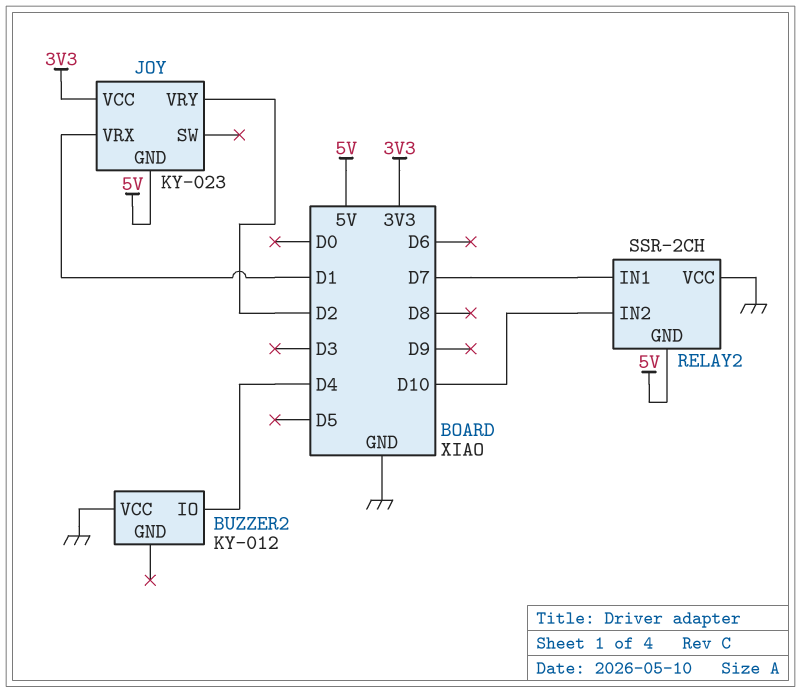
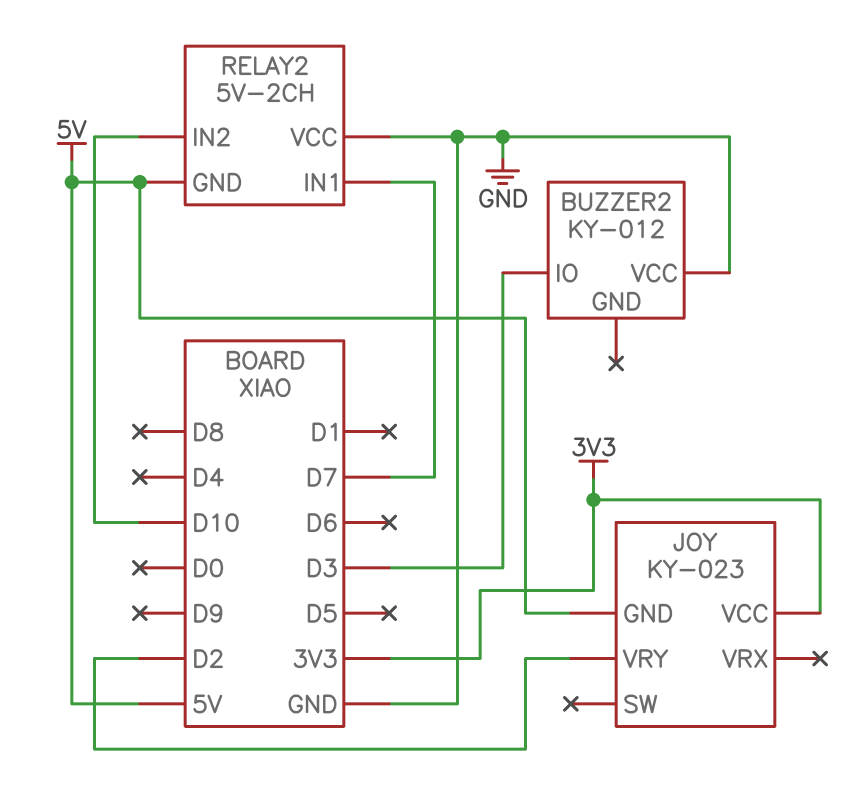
BUZZER2 pin IO: D4 -> D3
JOY pin VRX: D1 -> none
RELAY2: SSR-2CH -> 5V-2CH

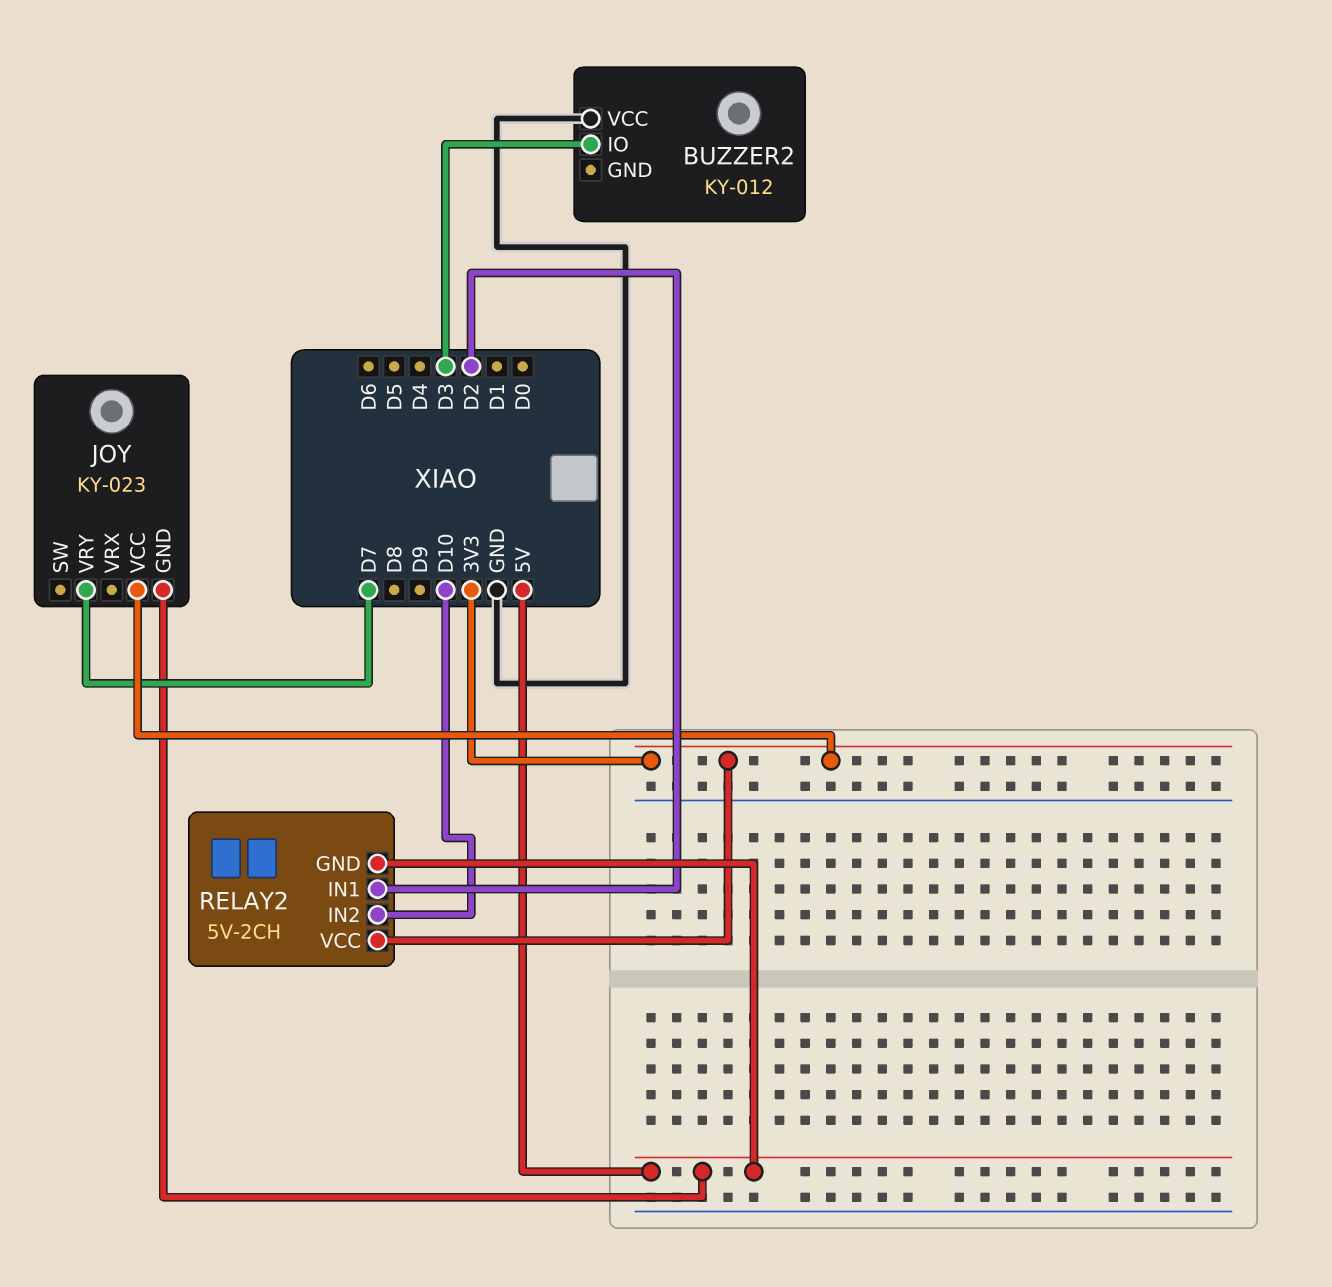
JOY pin VRY: D2 -> D7
RELAY2 pin IN1: D7 -> D2
RELAY2 pin VCC: GND -> 3V3

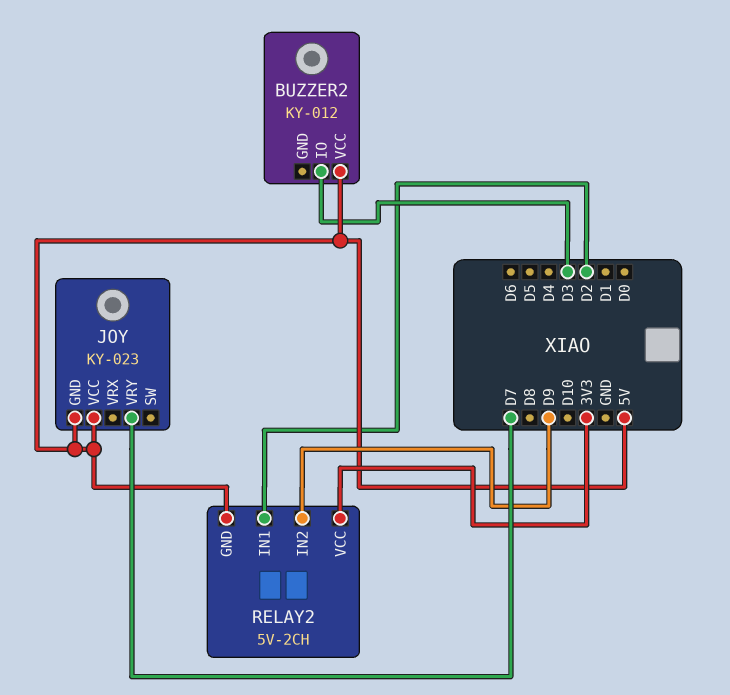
BUZZER2 pin VCC: GND -> 5V
JOY pin VCC: 3V3 -> 5V
RELAY2 pin IN2: D10 -> D9

